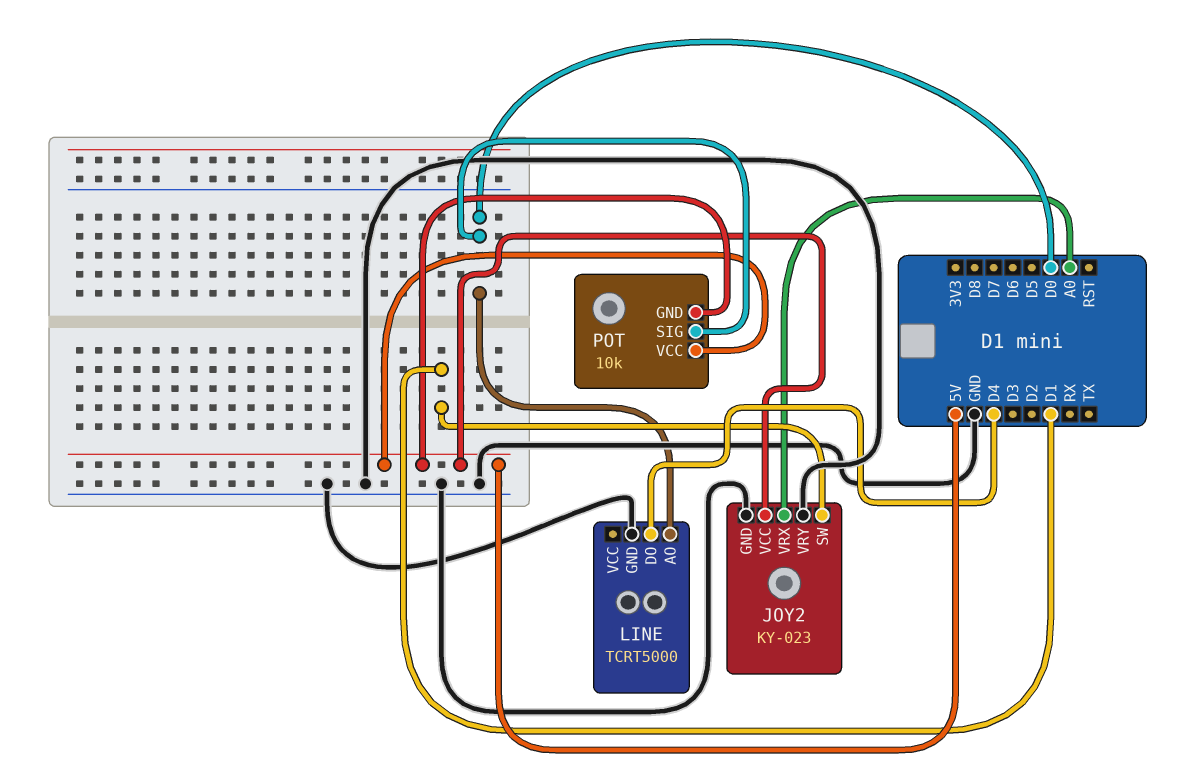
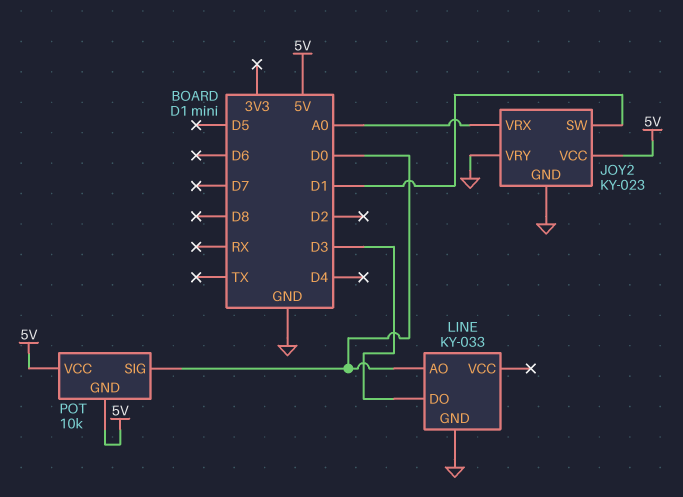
LINE: TCRT5000 -> KY-033
LINE pin DO: D4 -> D3

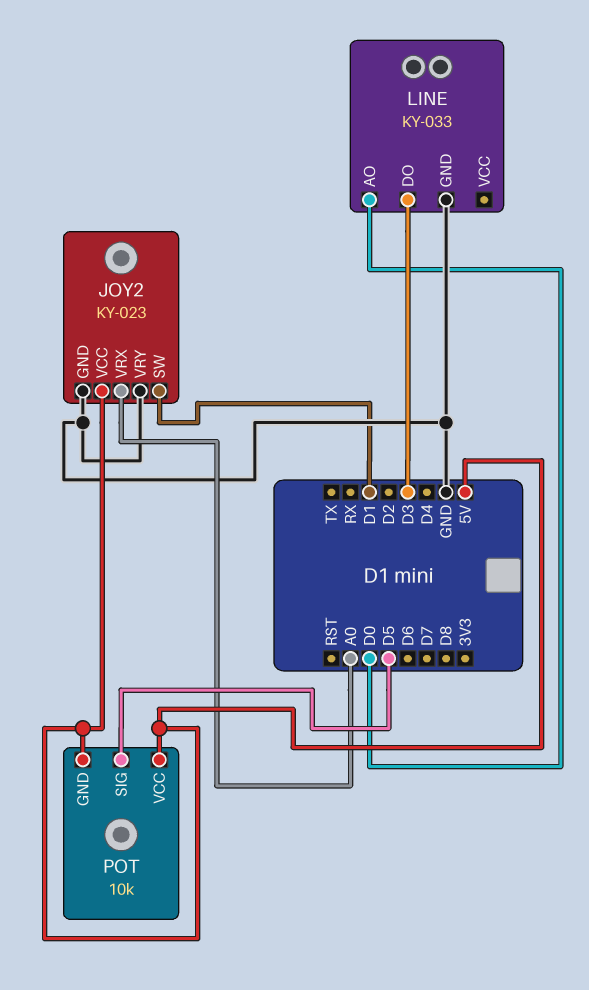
POT pin SIG: D0 -> D5

